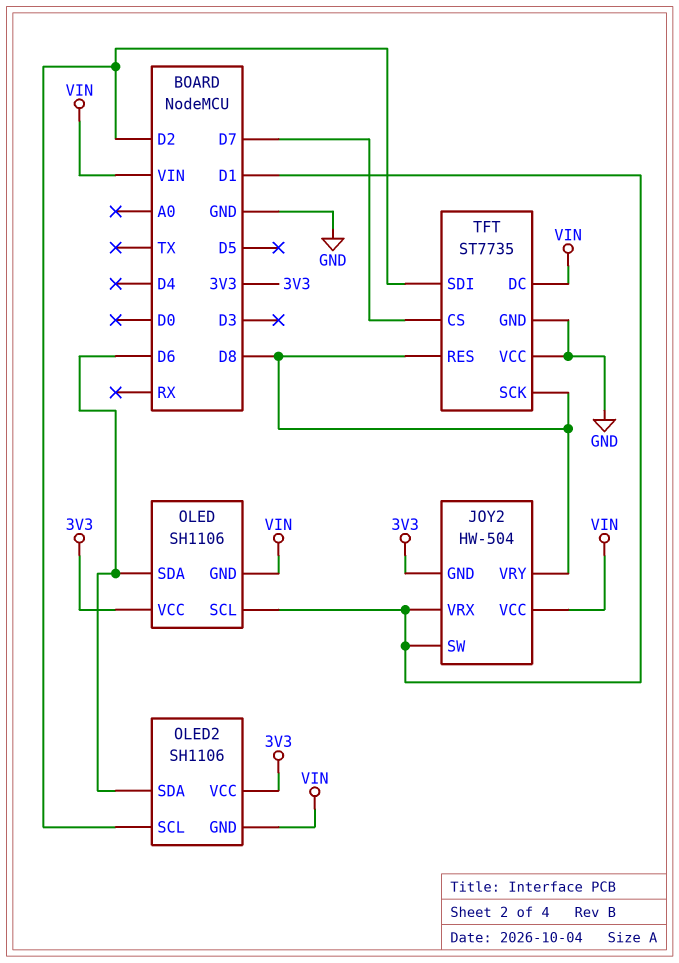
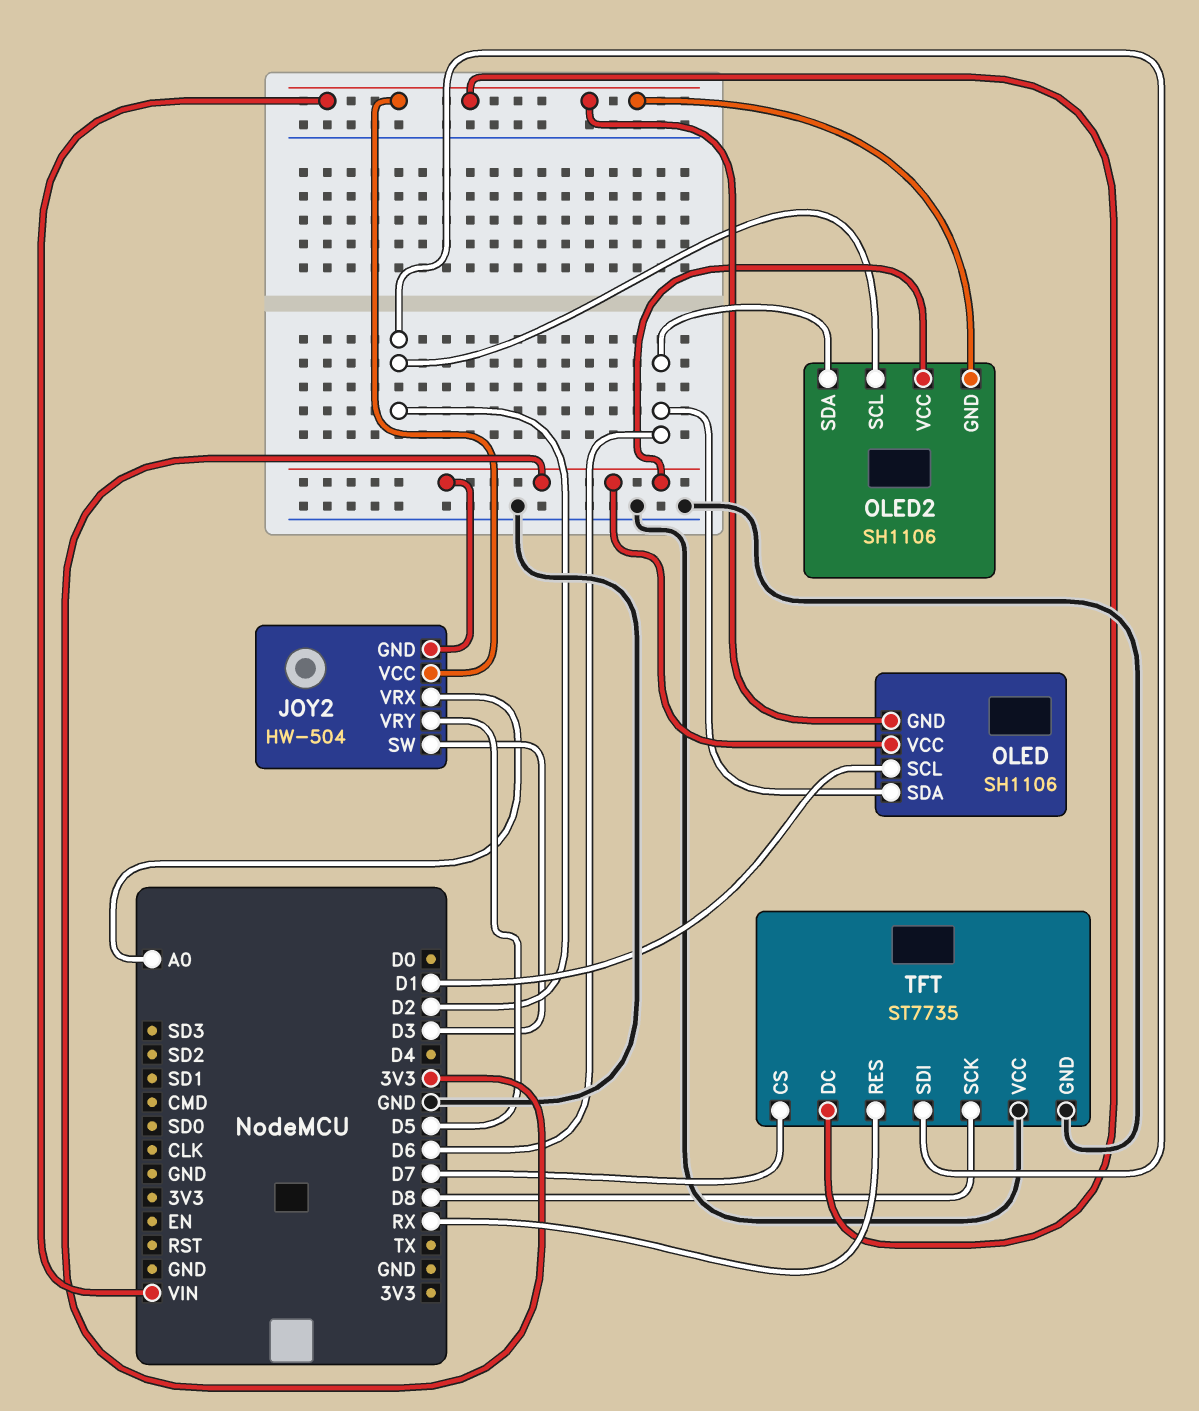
JOY2 pin SW: D1 -> D3
JOY2 pin VRX: D1 -> A0
JOY2 pin VRY: D8 -> D5
TFT pin RES: D8 -> RX

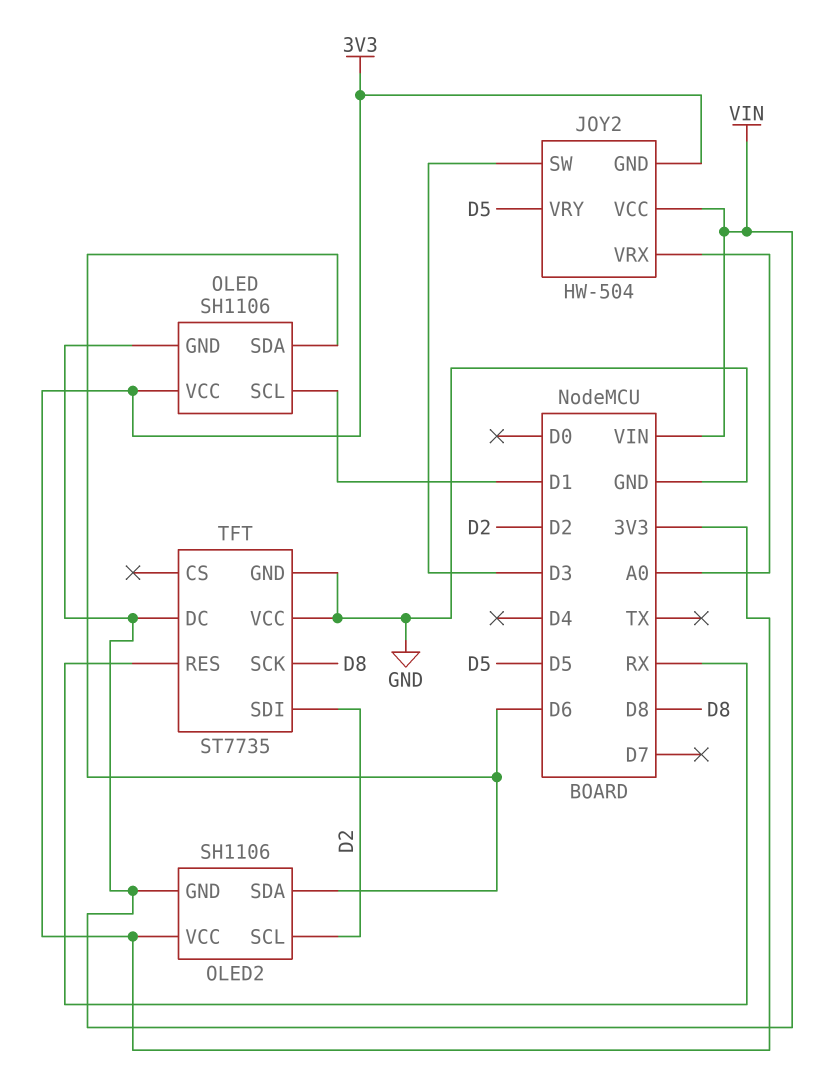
TFT pin CS: D7 -> none

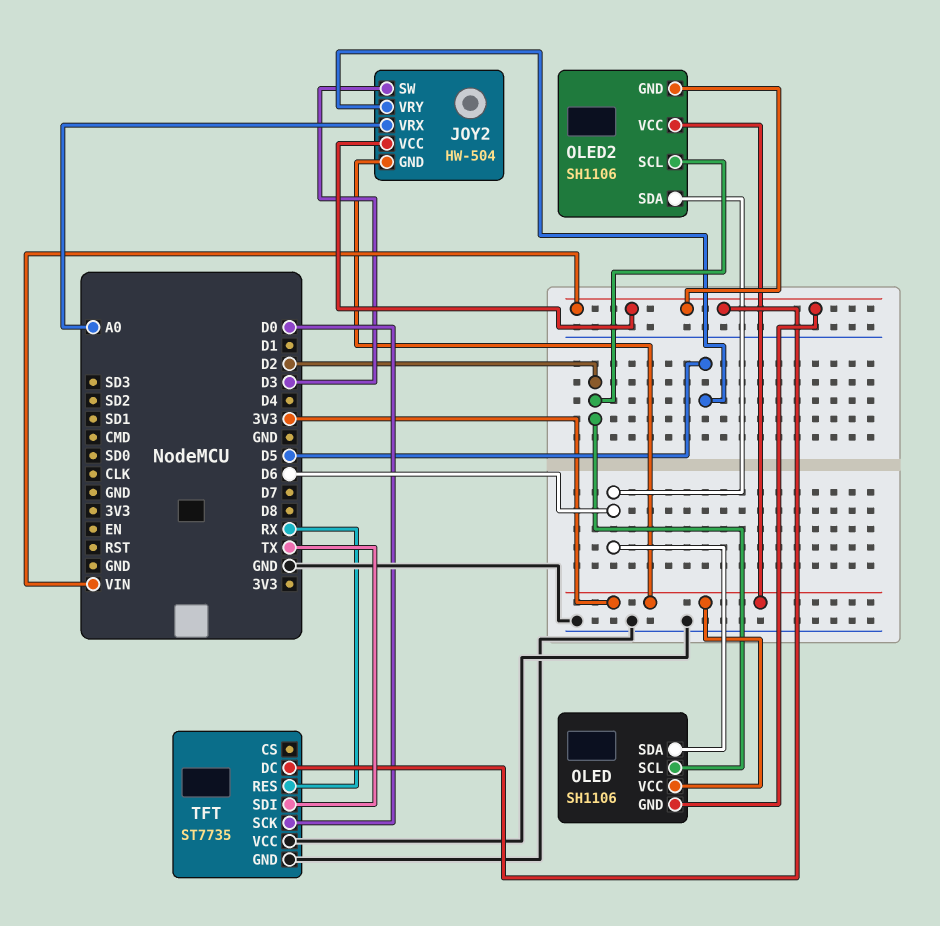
OLED pin SCL: D1 -> D2
TFT pin SCK: D8 -> D0
TFT pin SDI: D2 -> TX

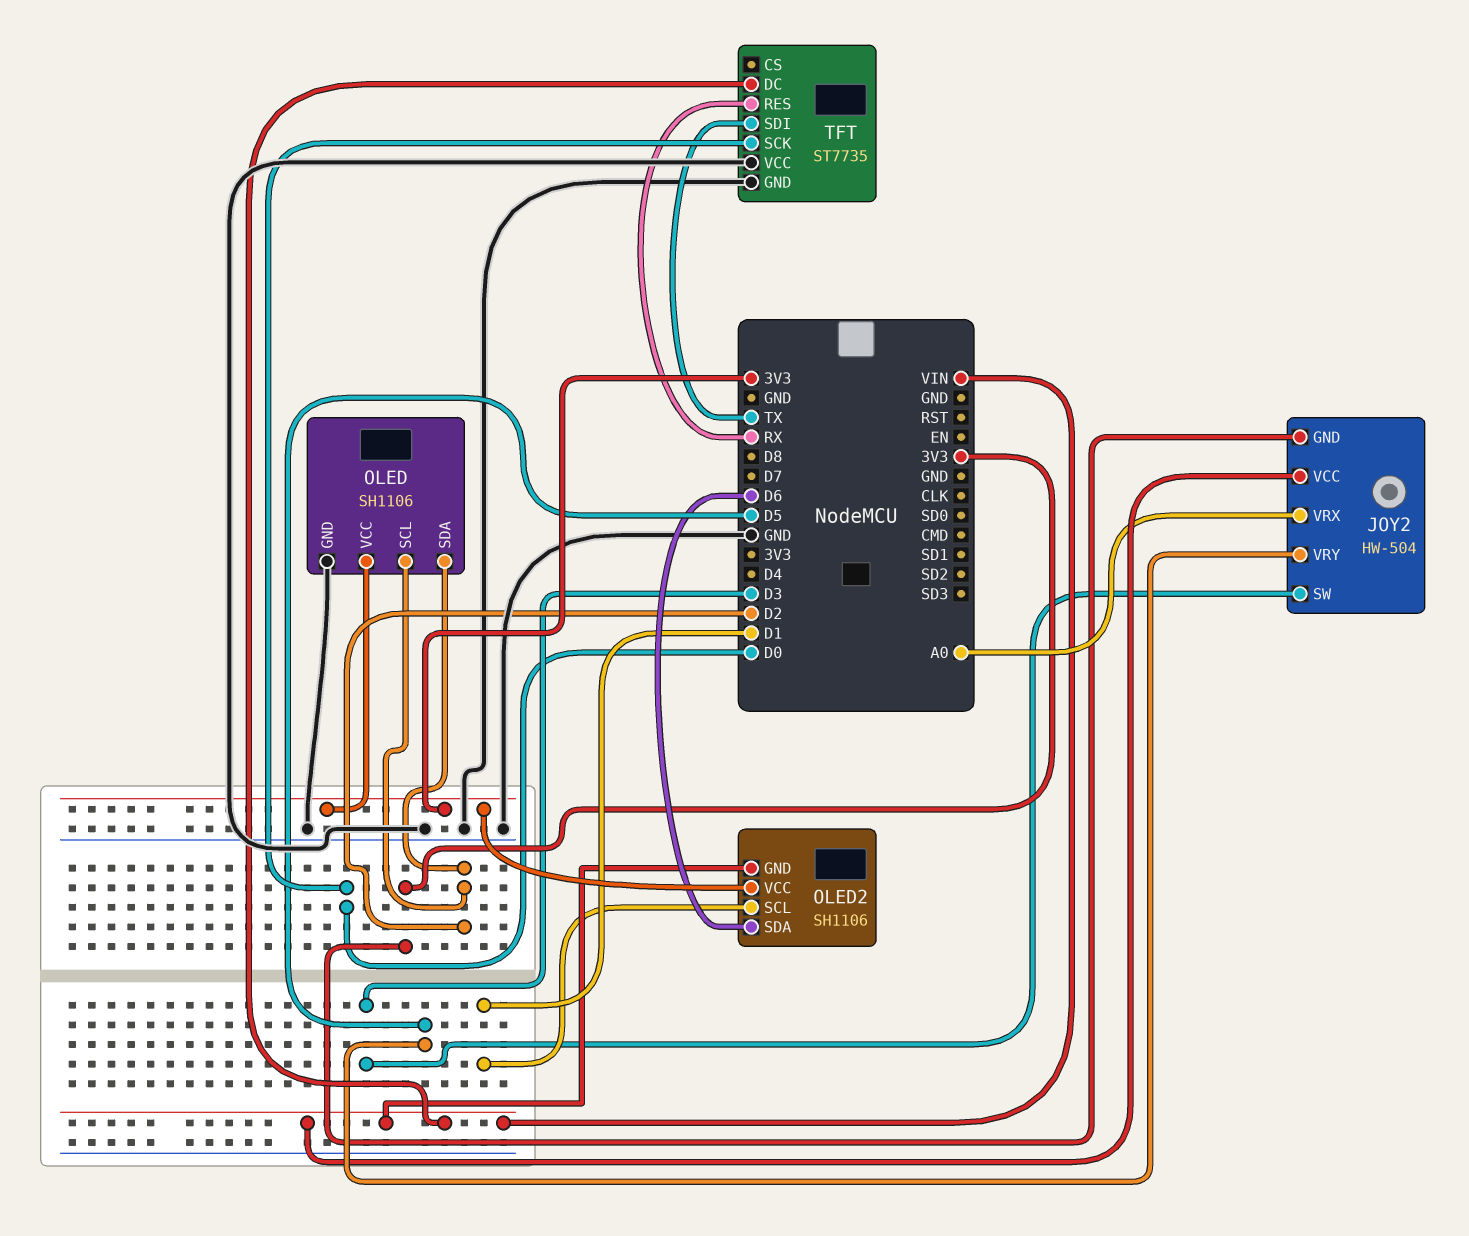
OLED pin GND: VIN -> GND
OLED pin SDA: D6 -> D2
OLED2 pin SCL: D2 -> D1

